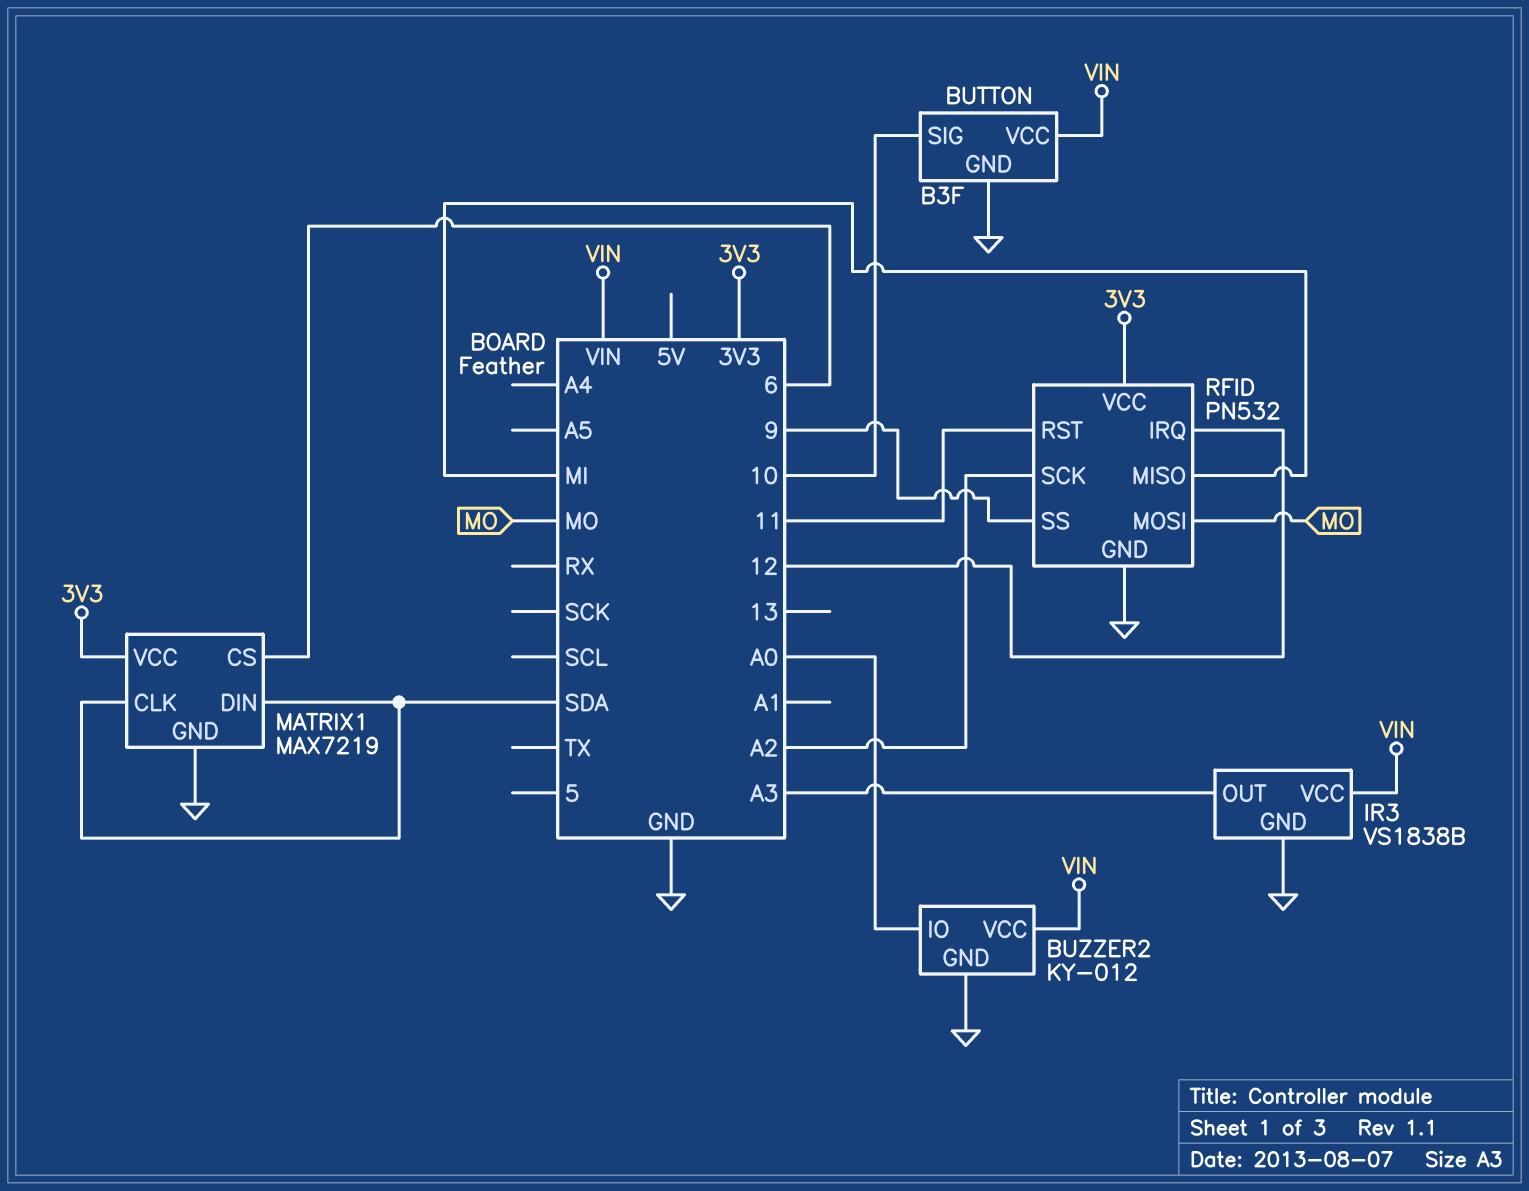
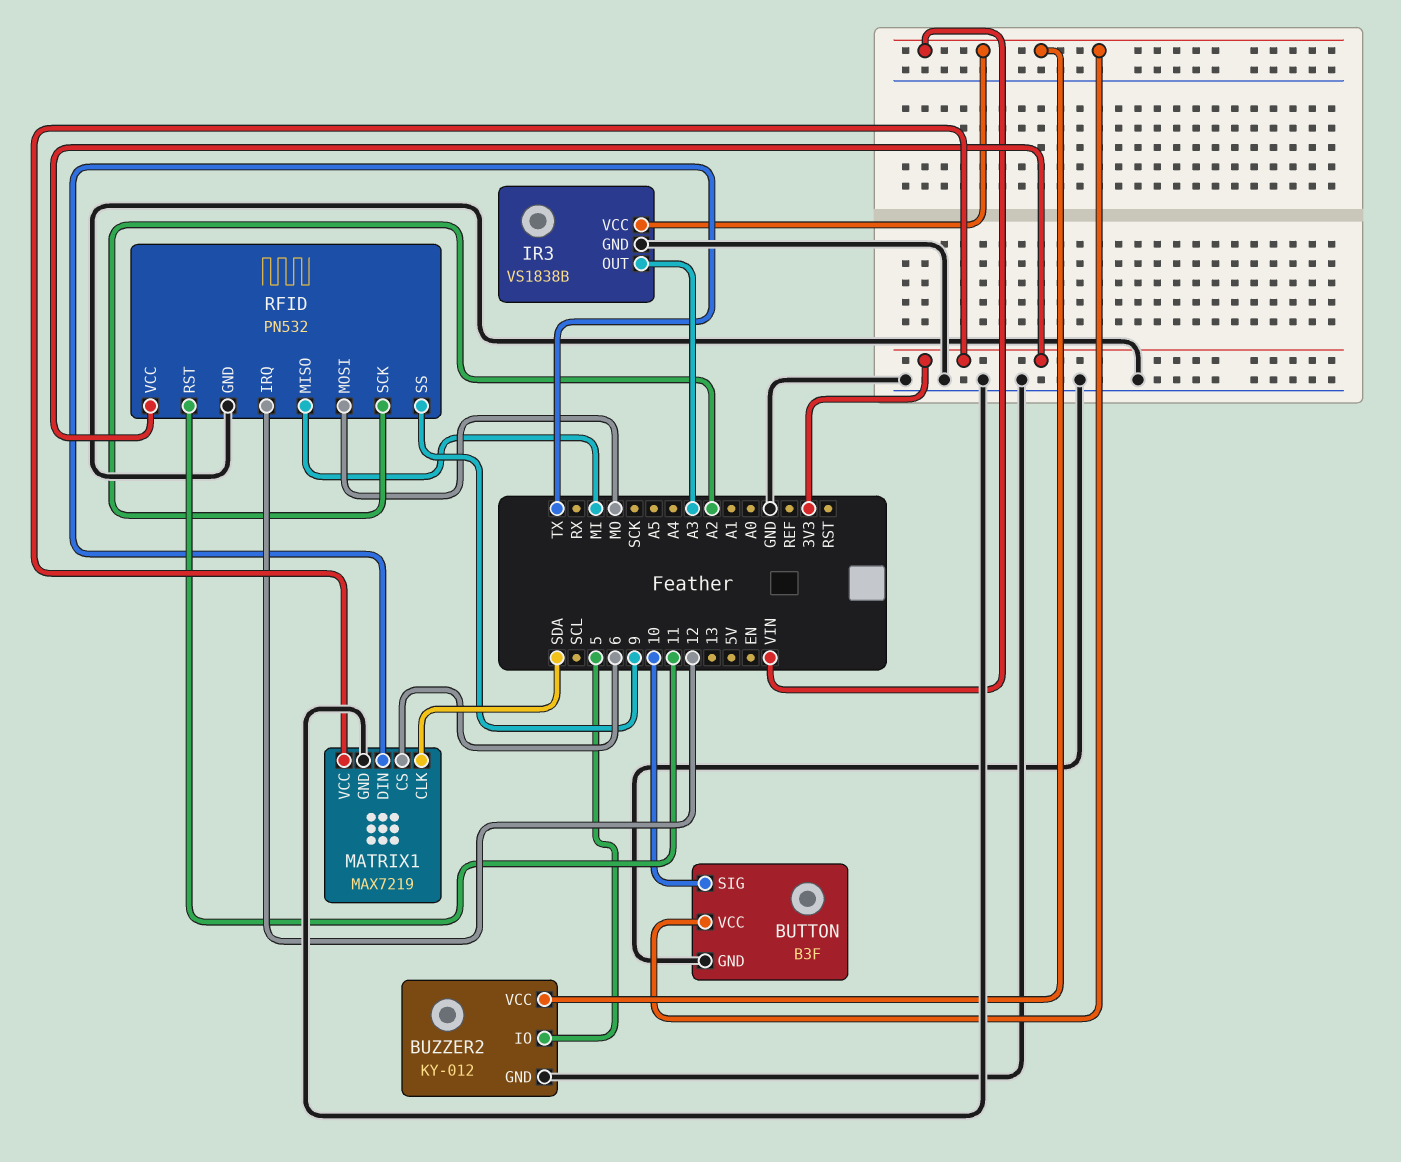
BUZZER2 pin IO: A0 -> 5
MATRIX1 pin DIN: SDA -> TX

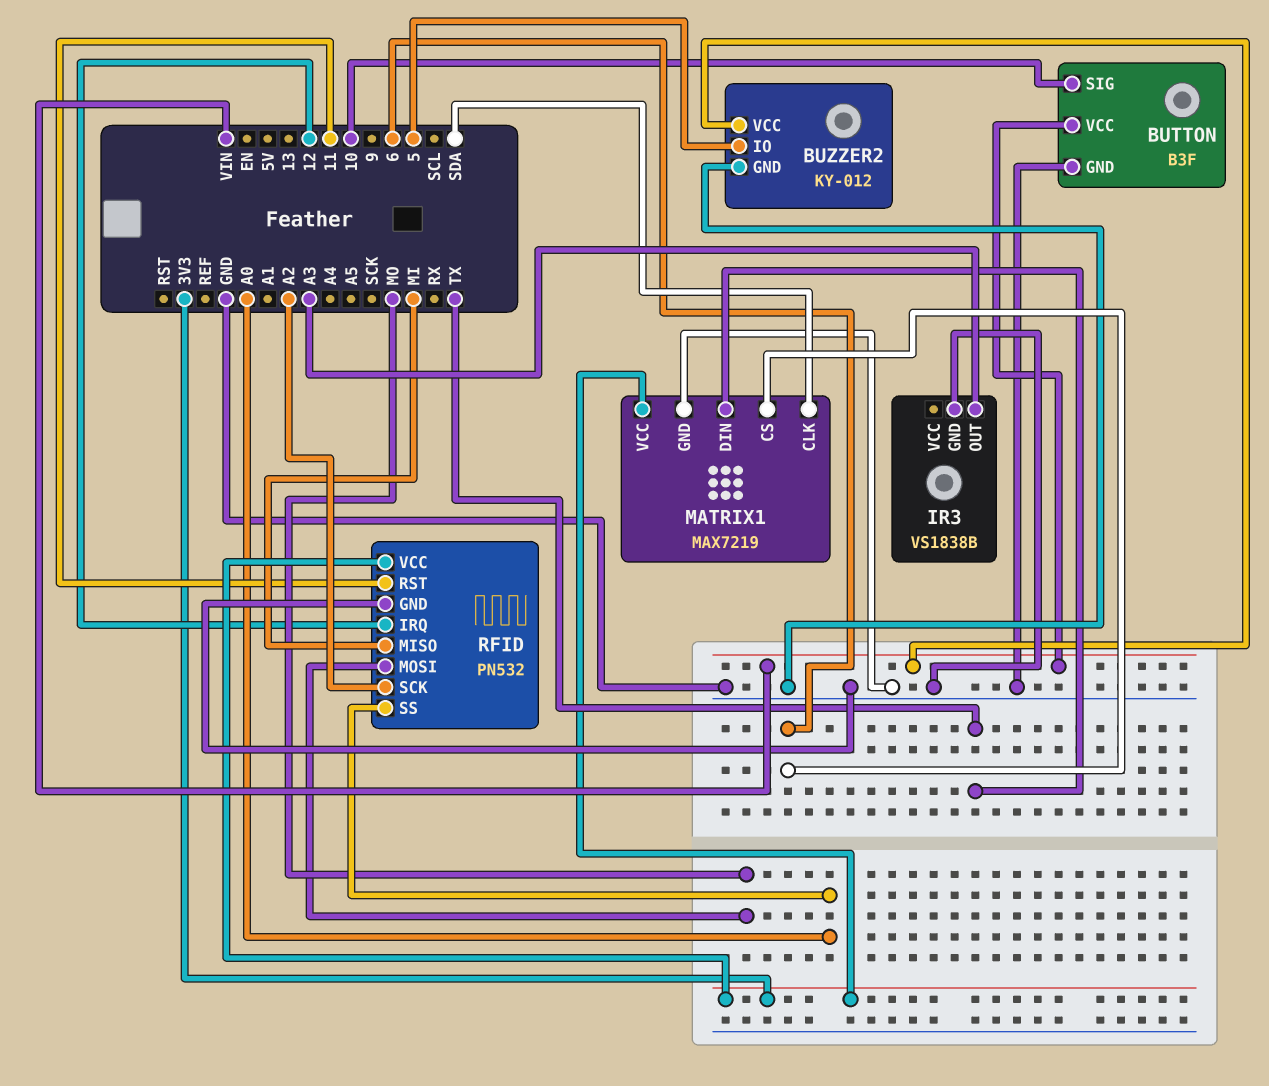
IR3 pin VCC: VIN -> none
RFID pin SS: 9 -> A0

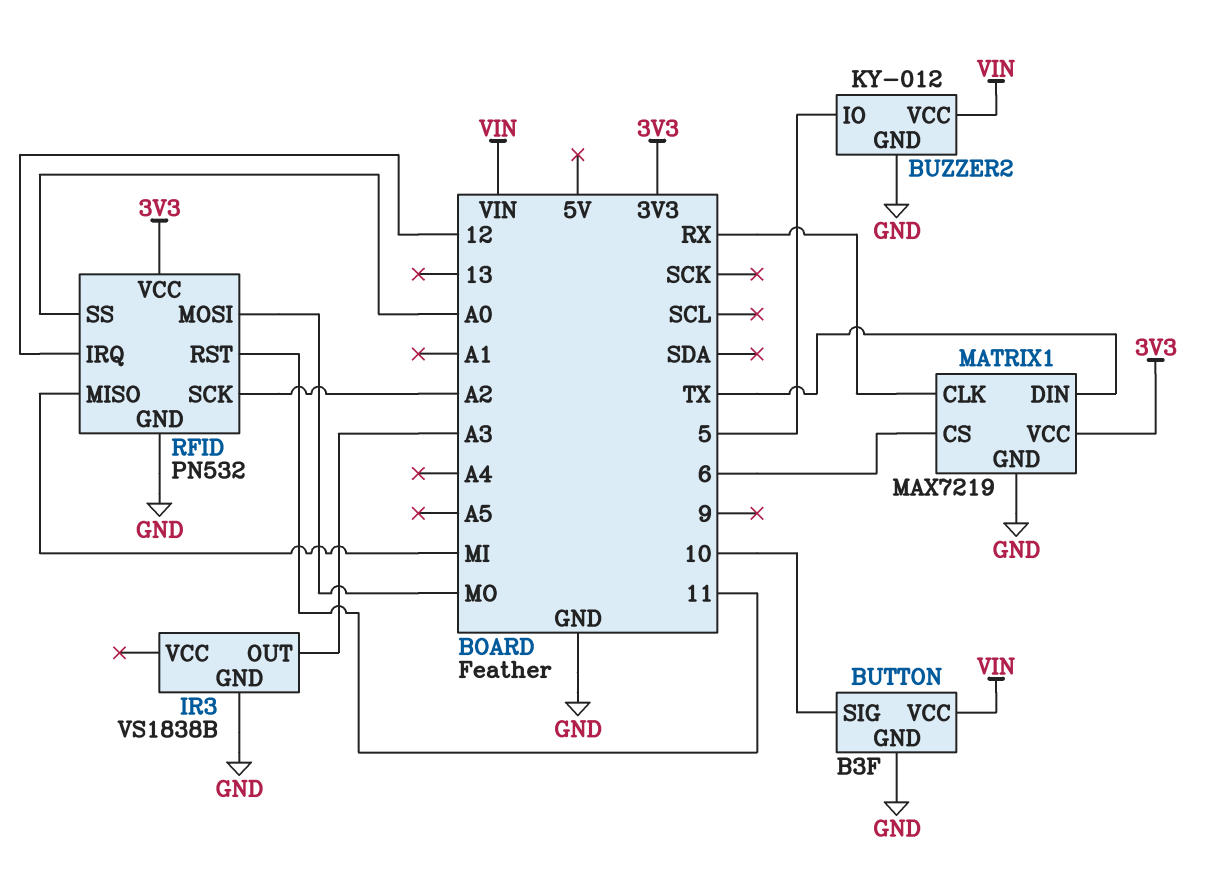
MATRIX1 pin CLK: SDA -> RX

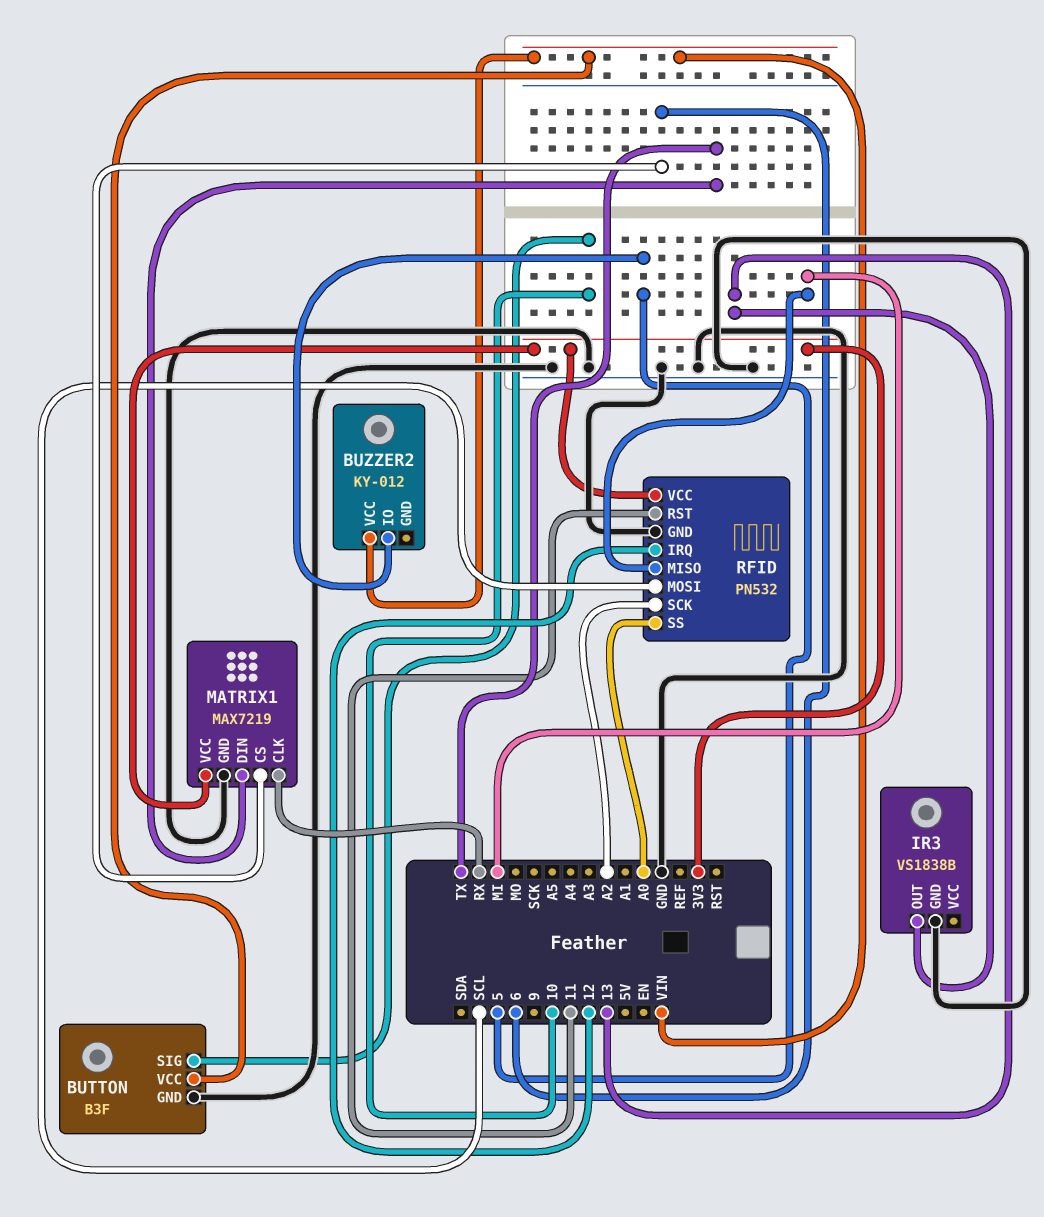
BUZZER2 pin GND: GND -> none
IR3 pin OUT: A3 -> 13
RFID pin MOSI: MO -> SCL

